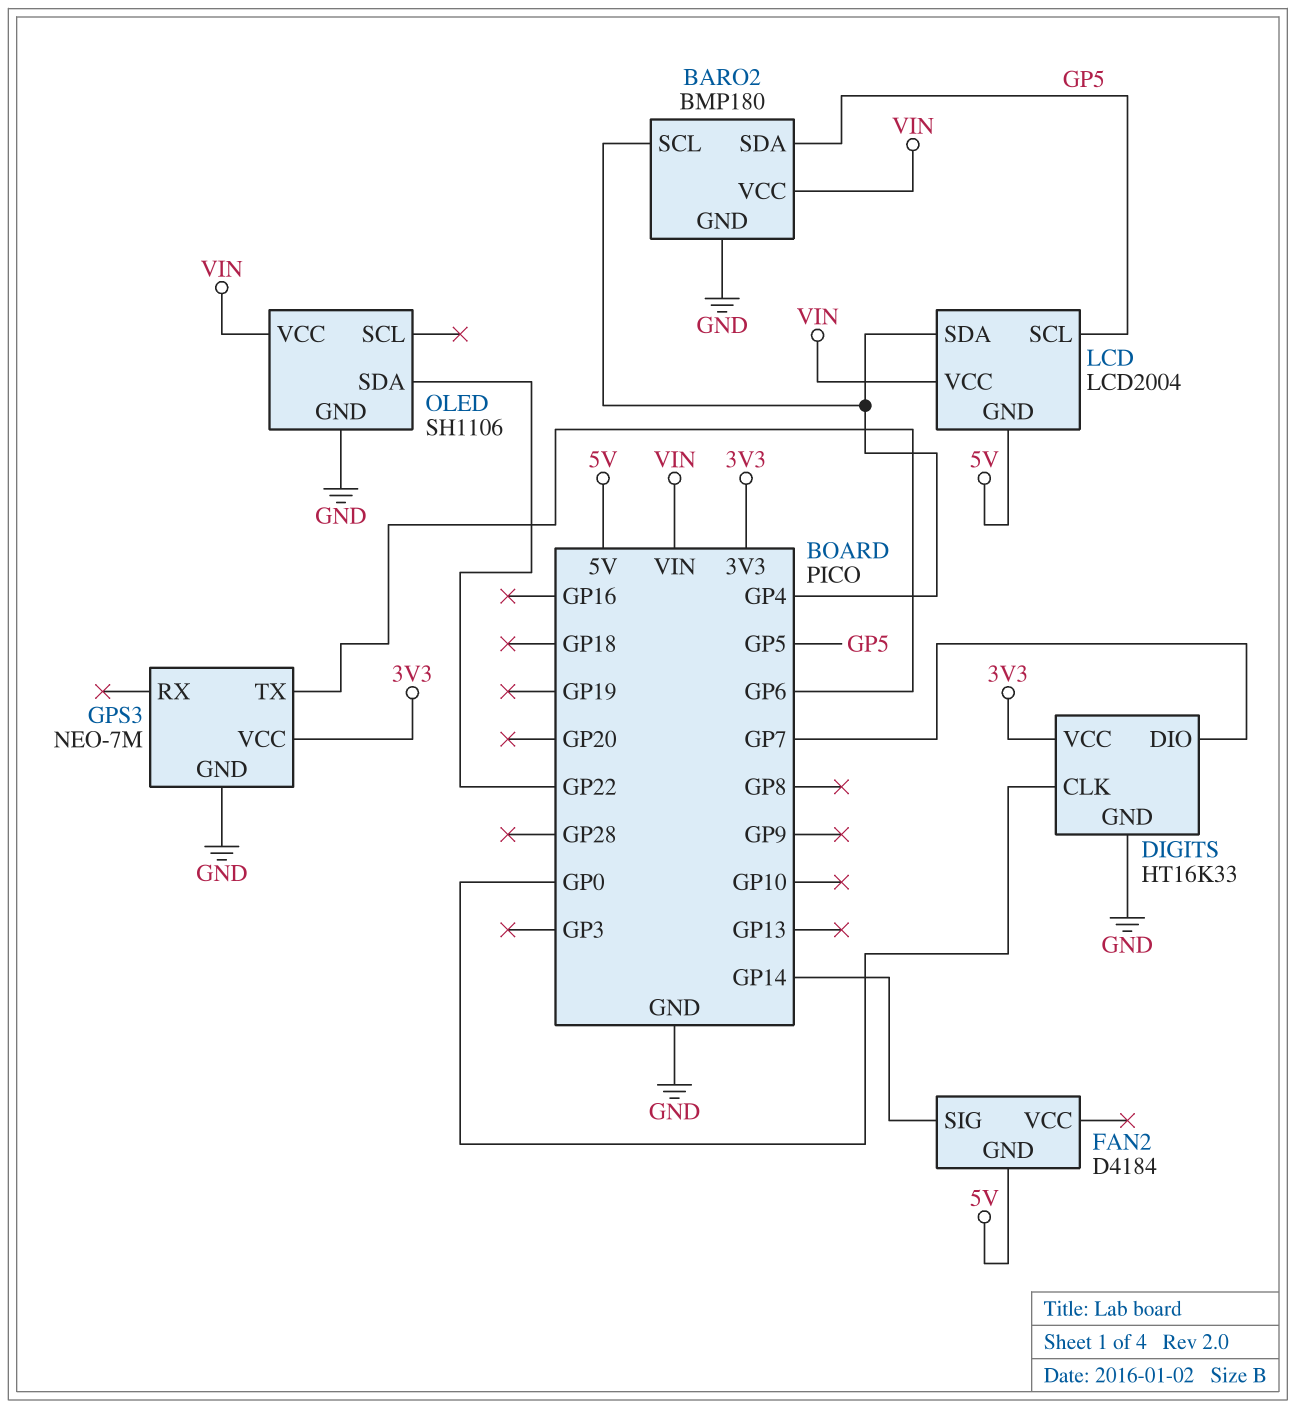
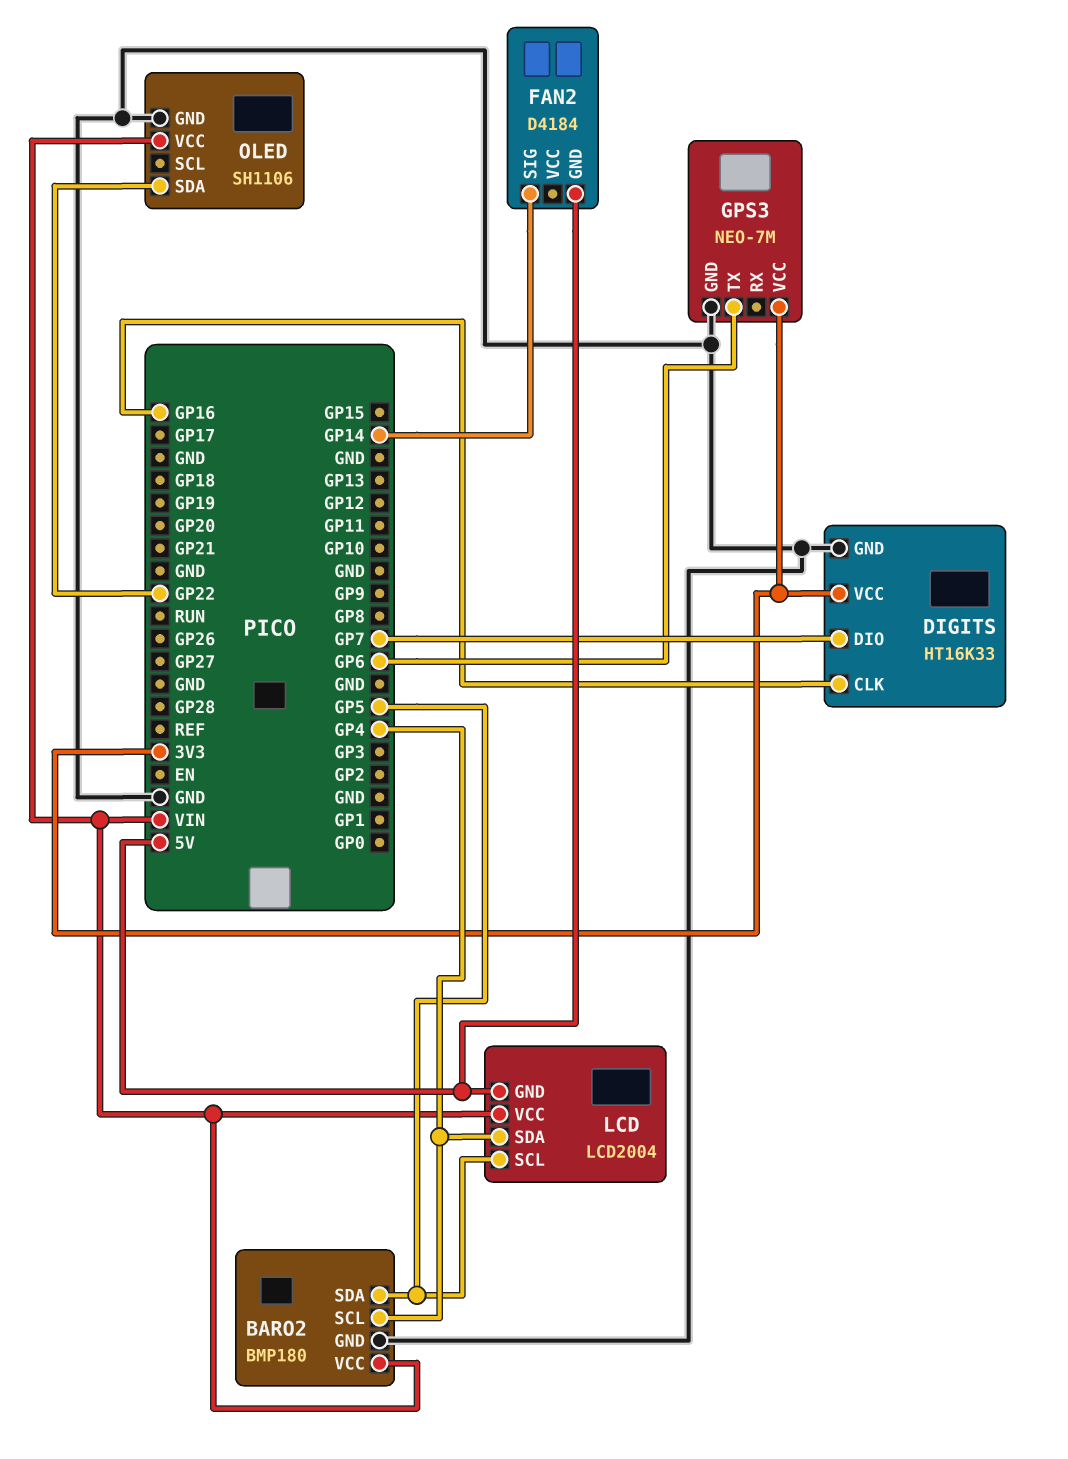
DIGITS pin CLK: GP0 -> GP16

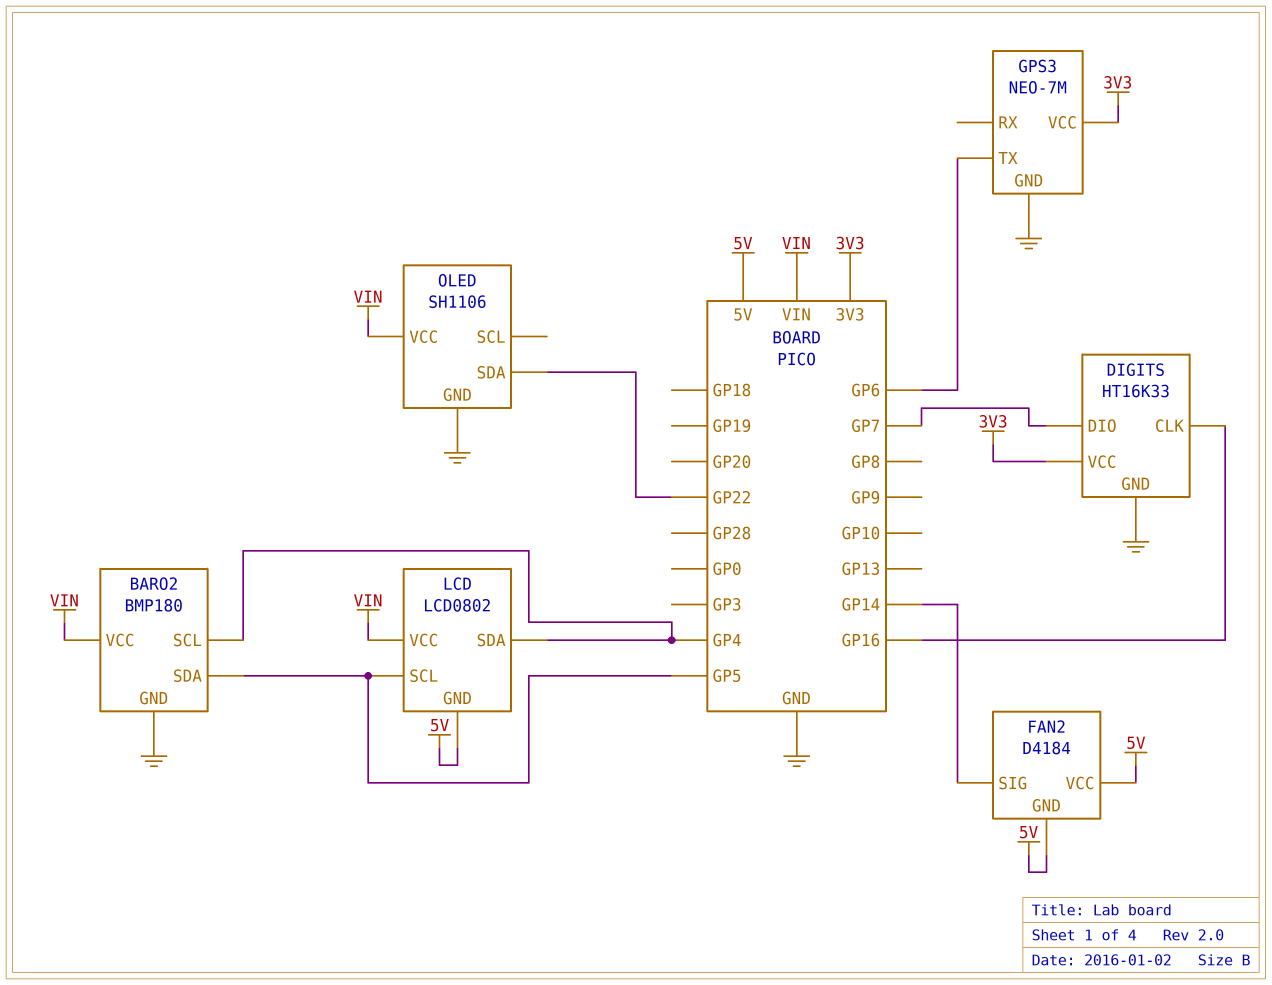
FAN2 pin VCC: none -> 5V
LCD: LCD2004 -> LCD0802

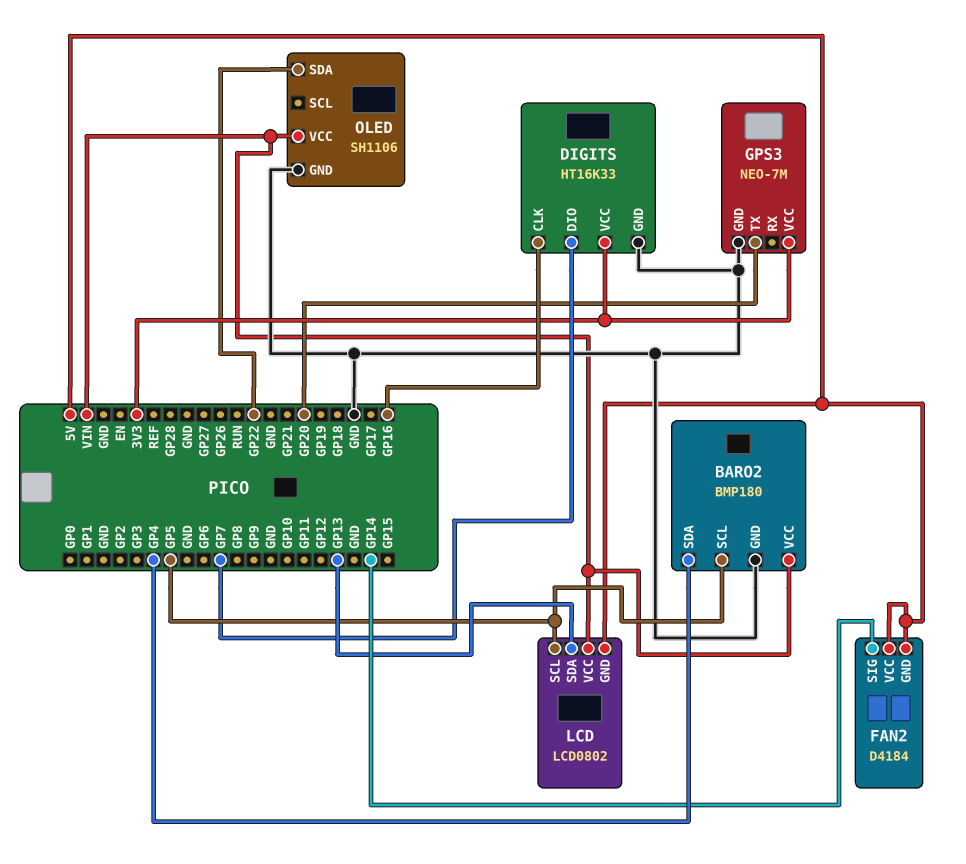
BARO2 pin SCL: GP4 -> GP5
BARO2 pin SDA: GP5 -> GP4
GPS3 pin TX: GP6 -> GP20
LCD pin SDA: GP4 -> GP13

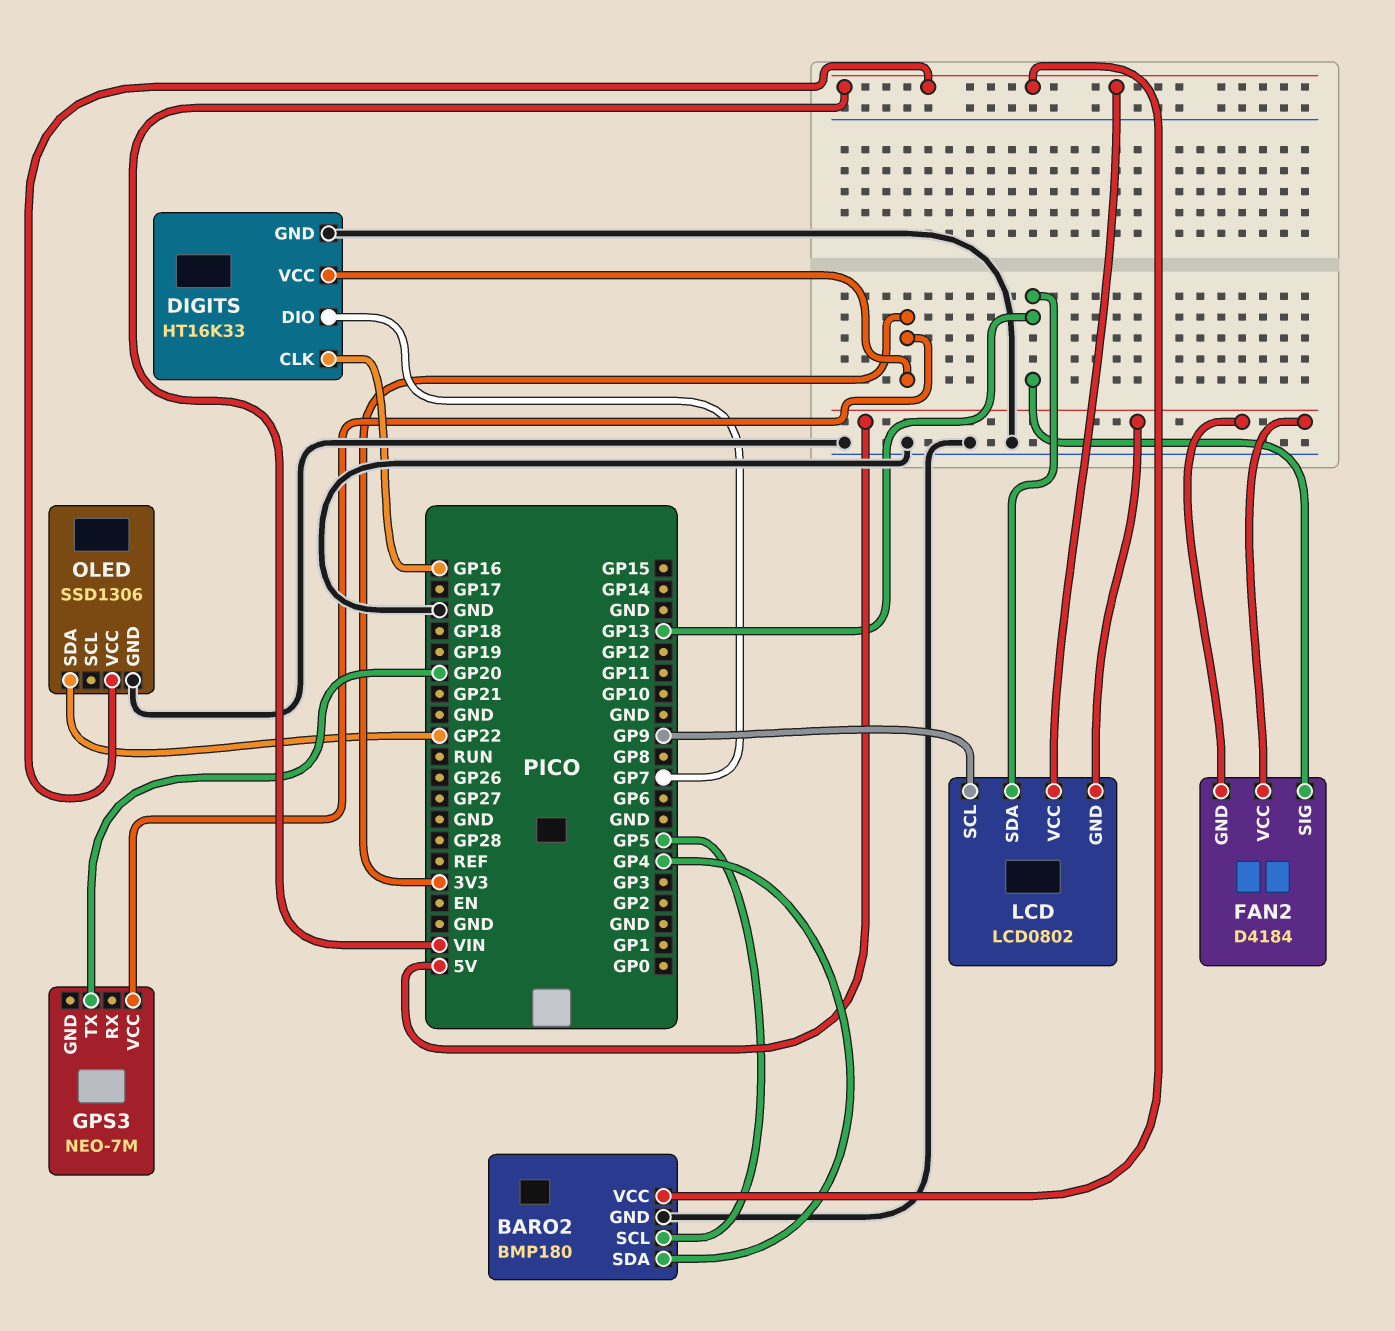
FAN2 pin SIG: GP14 -> GP13
GPS3 pin GND: GND -> none
LCD pin SCL: GP5 -> GP9
OLED: SH1106 -> SSD1306

